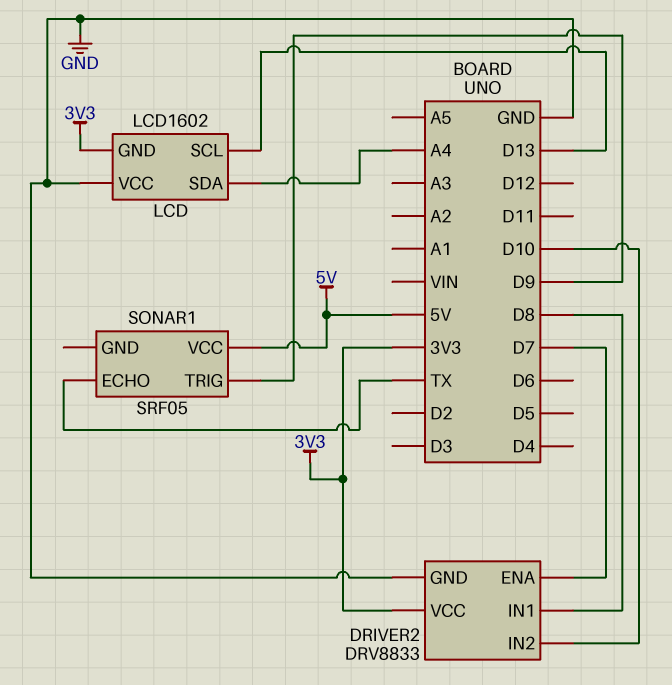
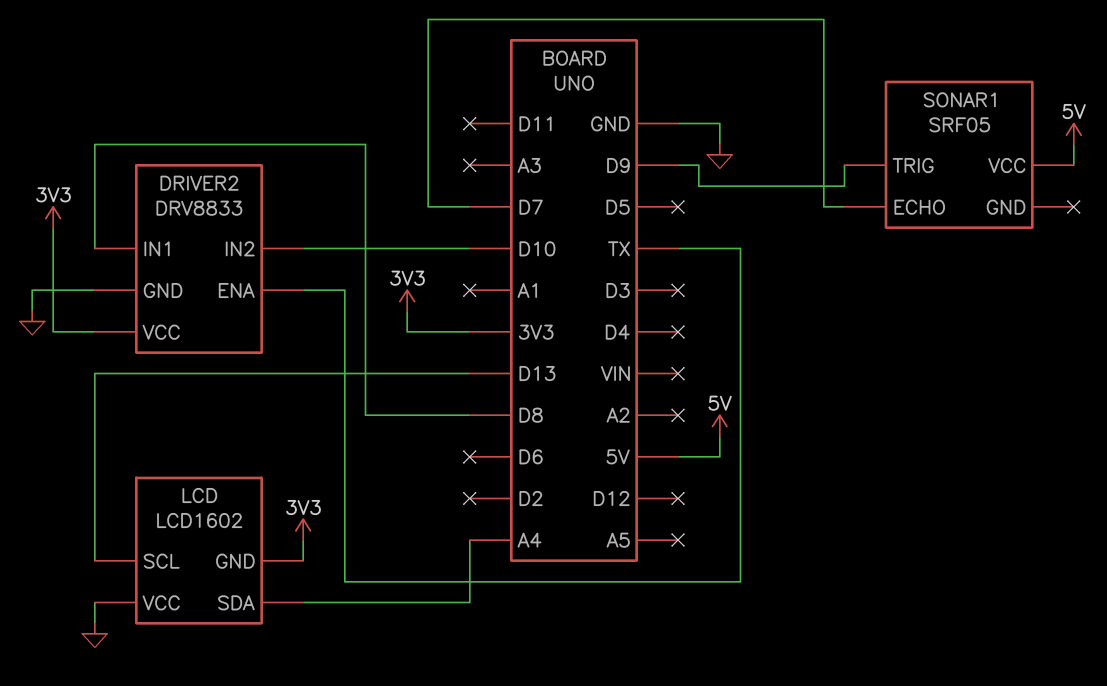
DRIVER2 pin ENA: D7 -> TX
SONAR1 pin ECHO: TX -> D7

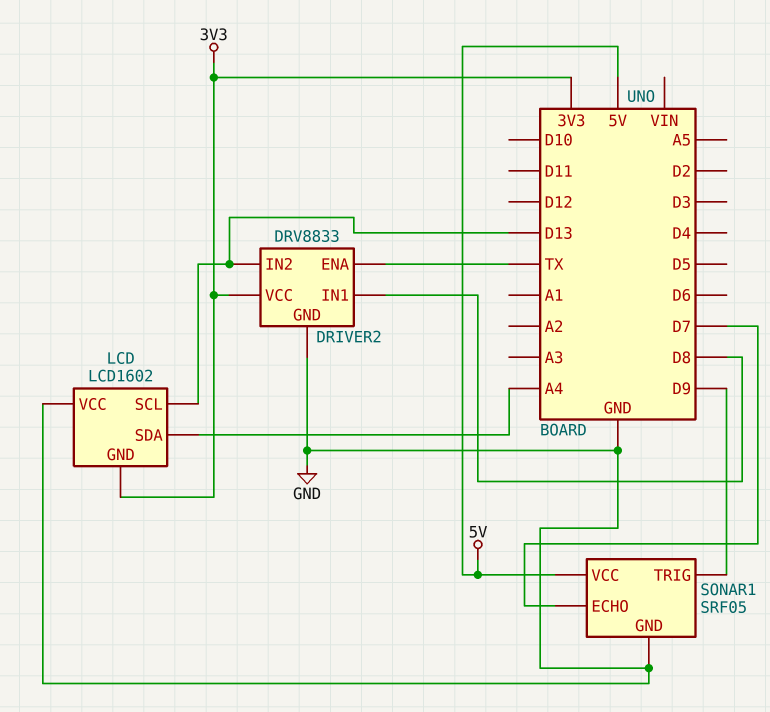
DRIVER2 pin IN2: D10 -> D13
SONAR1 pin GND: none -> GND

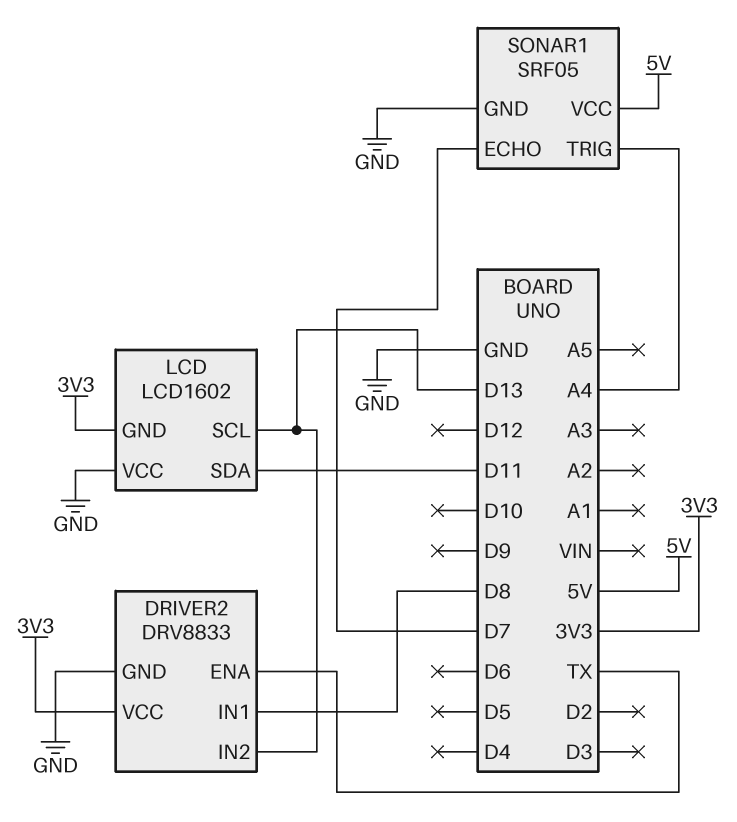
LCD pin SDA: A4 -> D11
SONAR1 pin TRIG: D9 -> A4

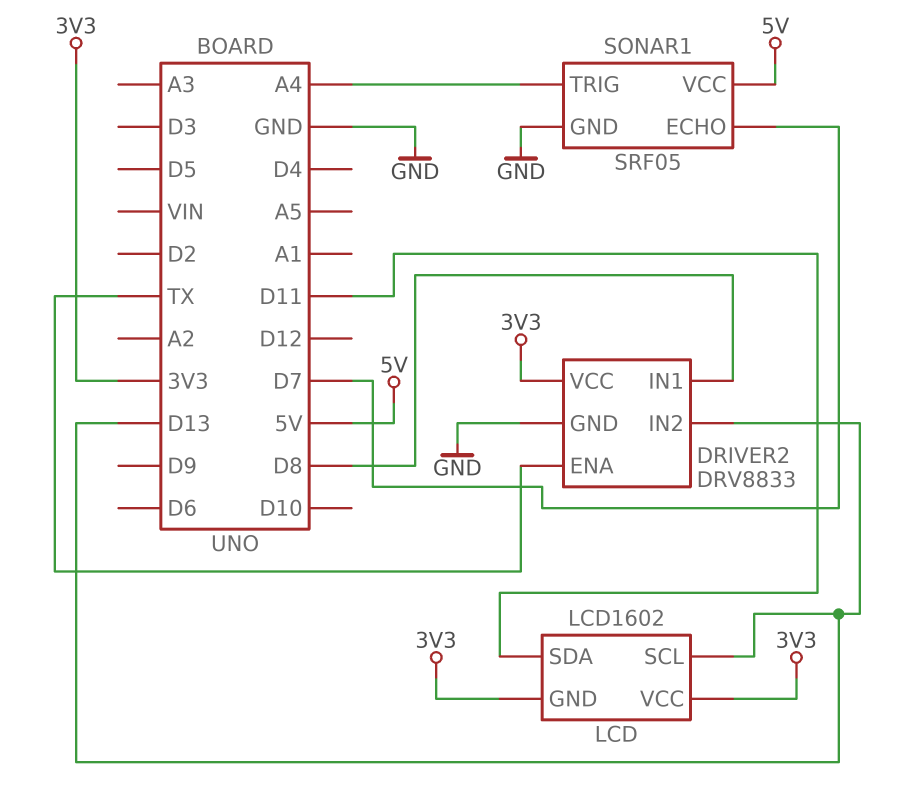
LCD pin VCC: GND -> 3V3

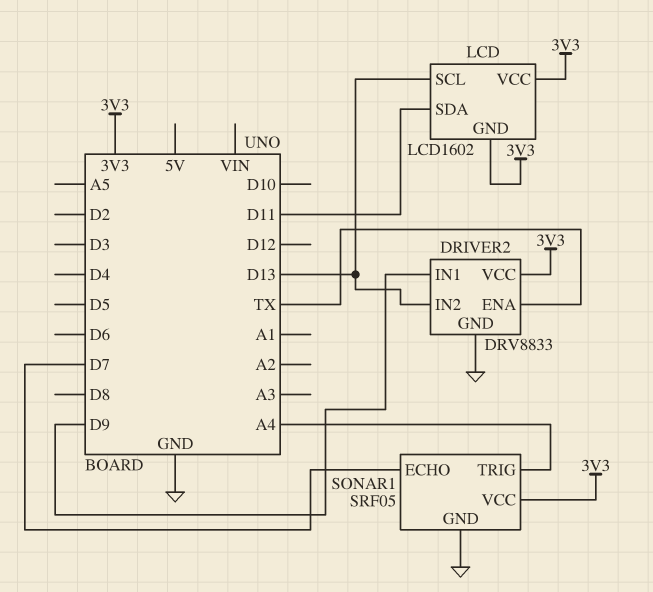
DRIVER2 pin IN1: D8 -> D9
SONAR1 pin VCC: 5V -> 3V3

